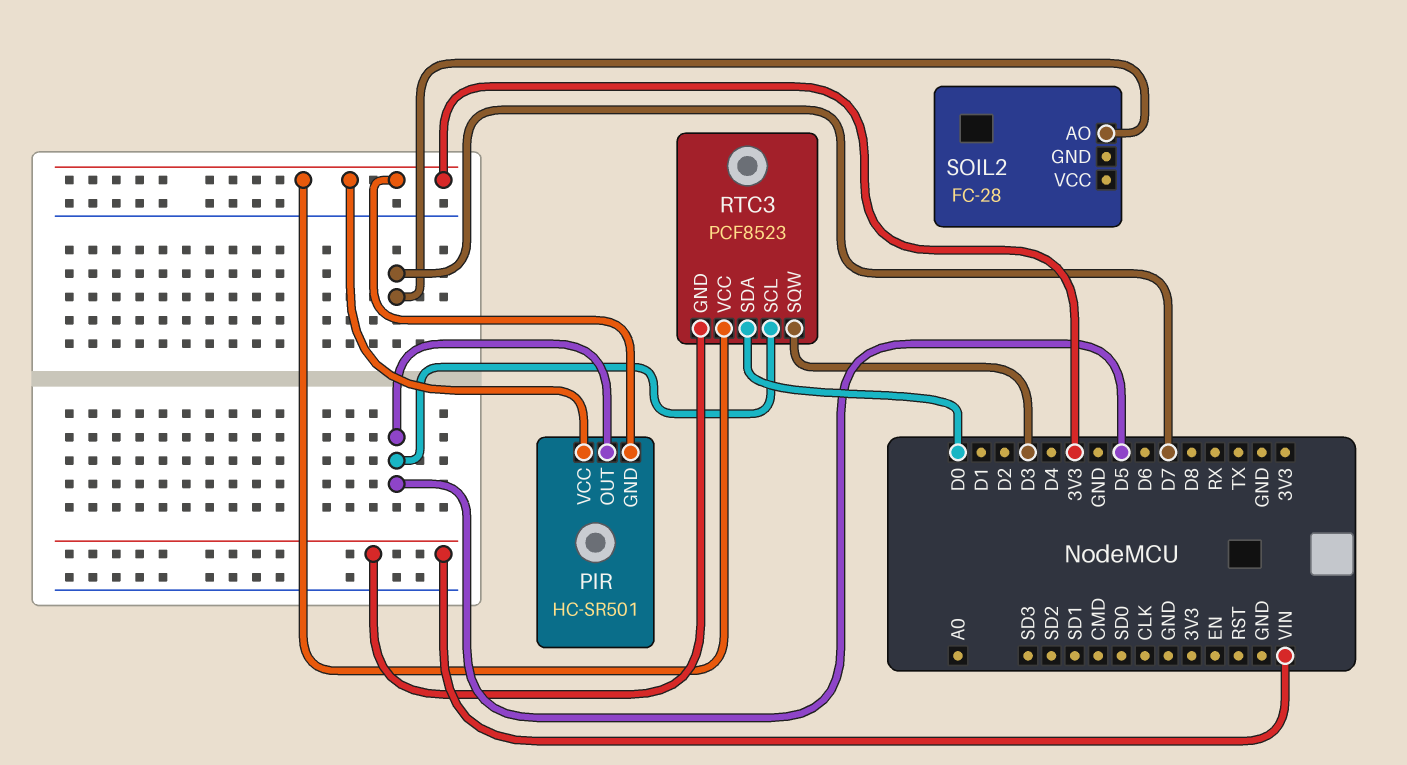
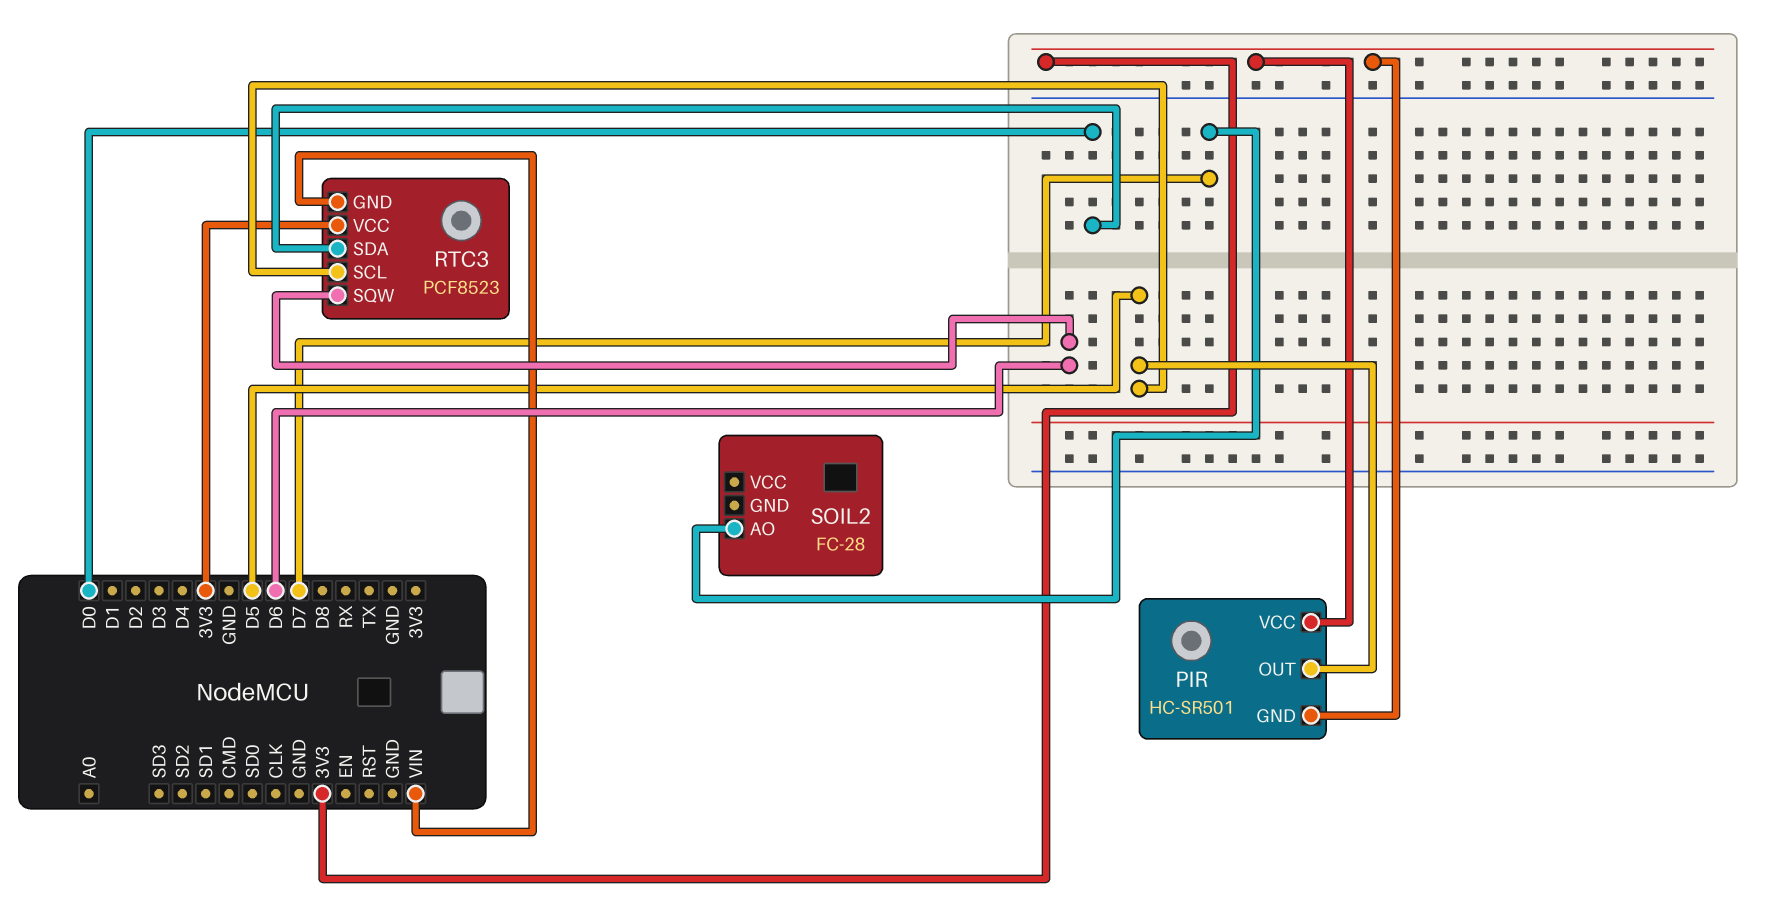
RTC3 pin SQW: D3 -> D6

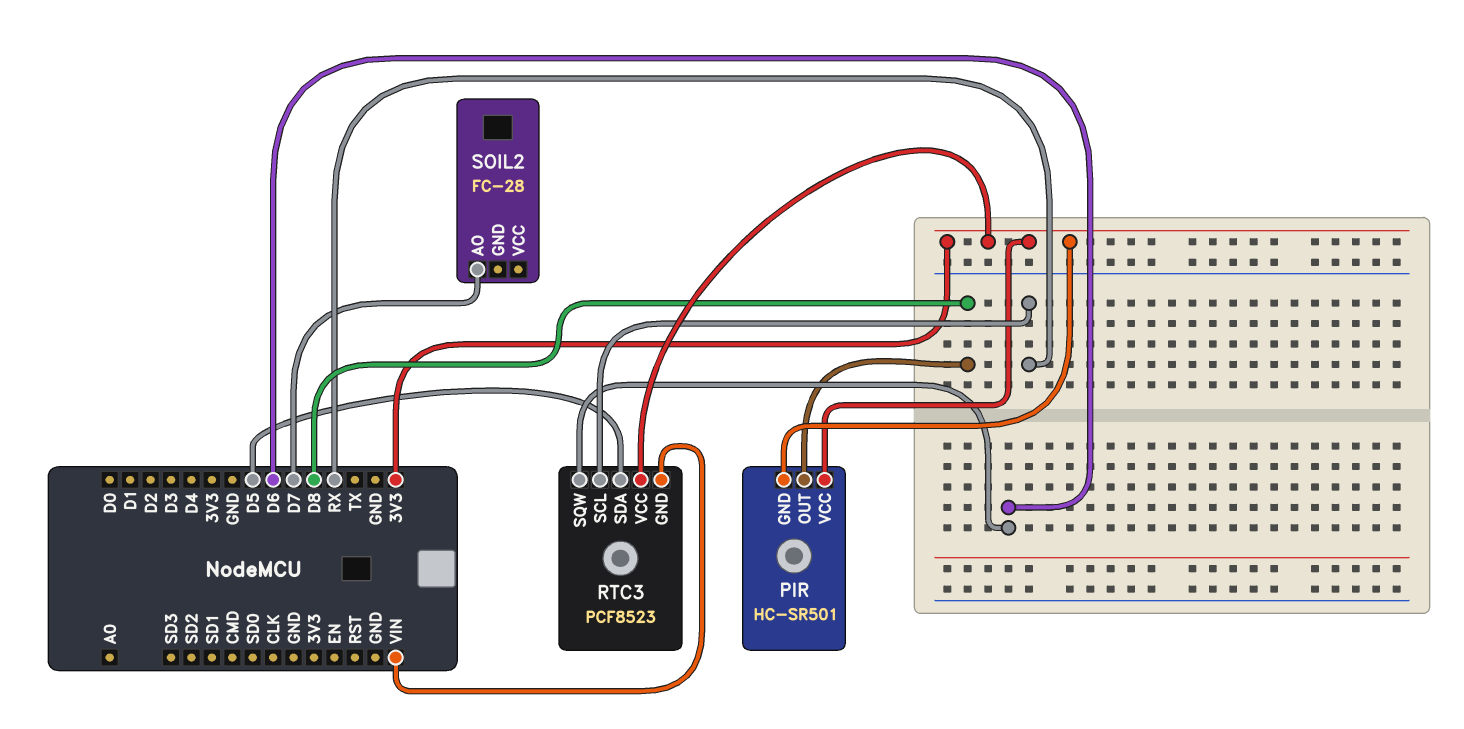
PIR pin OUT: D5 -> D8
RTC3 pin SCL: D5 -> RX
RTC3 pin SDA: D0 -> D5

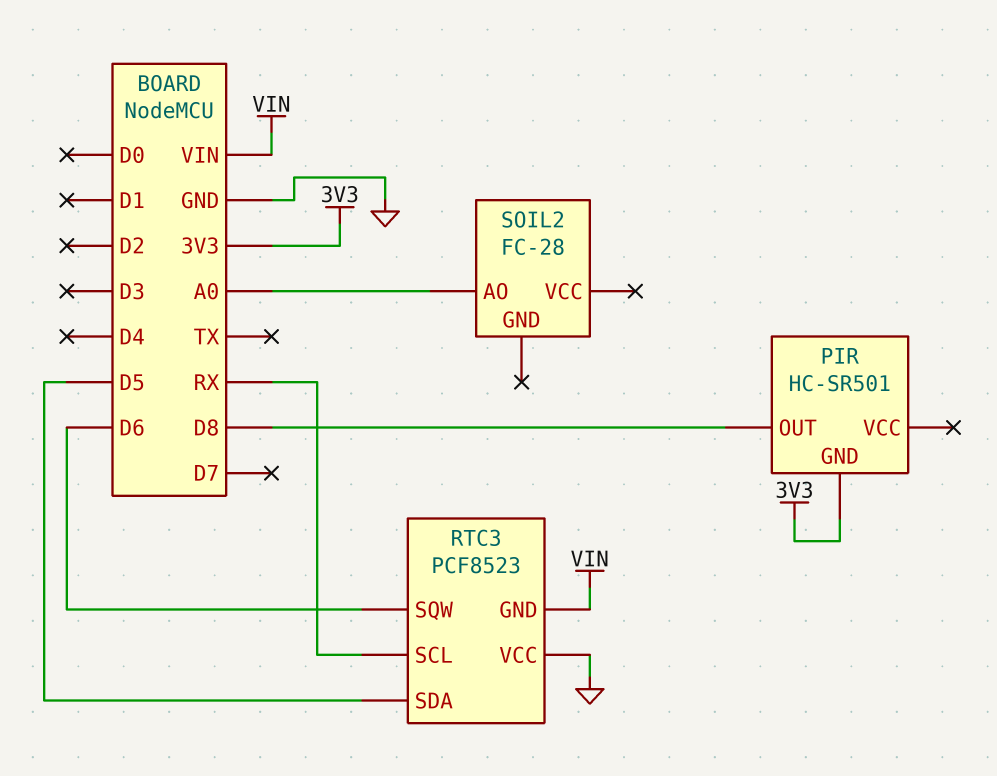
PIR pin VCC: 3V3 -> none
RTC3 pin VCC: 3V3 -> GND
SOIL2 pin AO: D7 -> A0

